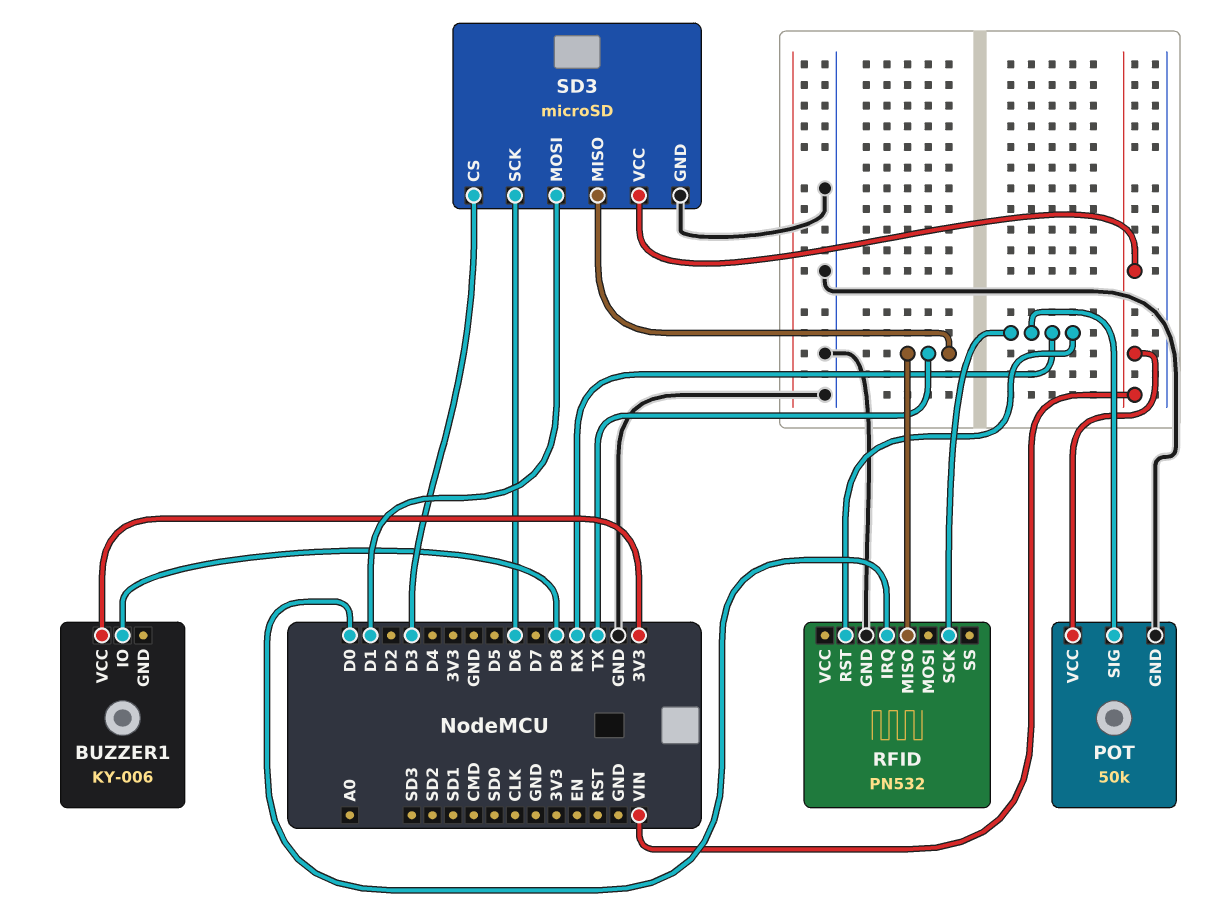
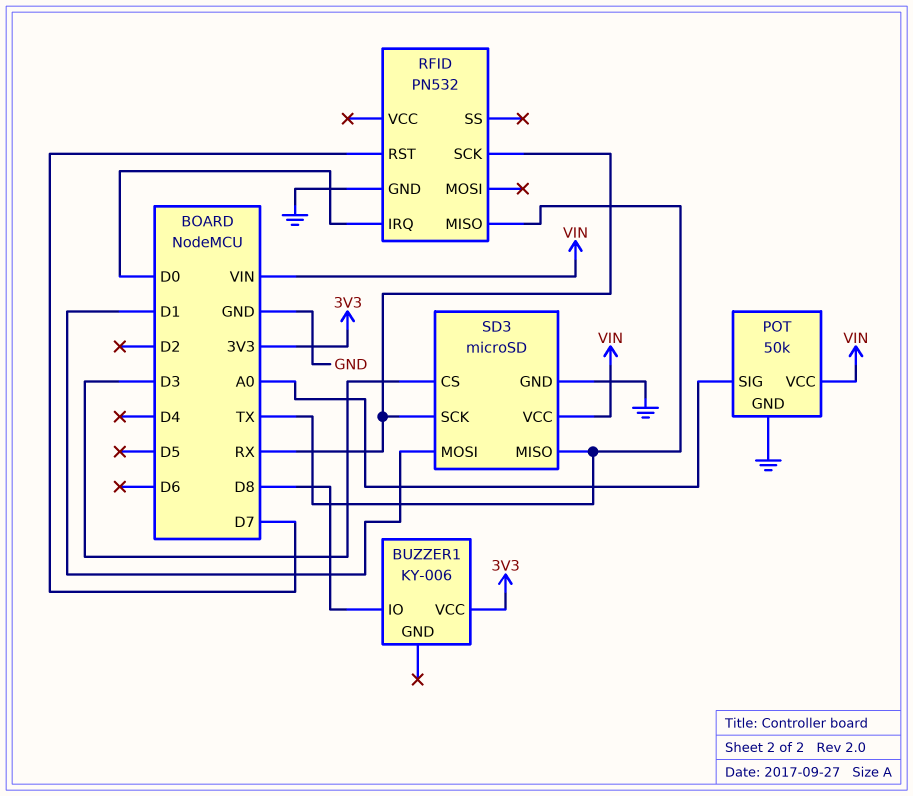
POT pin SIG: RX -> A0
RFID pin RST: RX -> D7
SD3 pin SCK: D6 -> RX

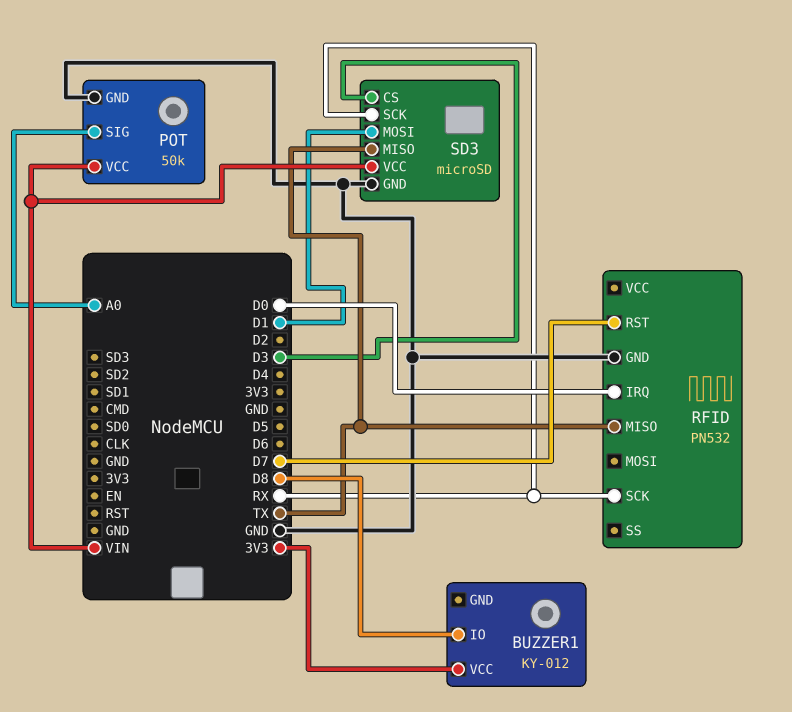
BUZZER1: KY-006 -> KY-012

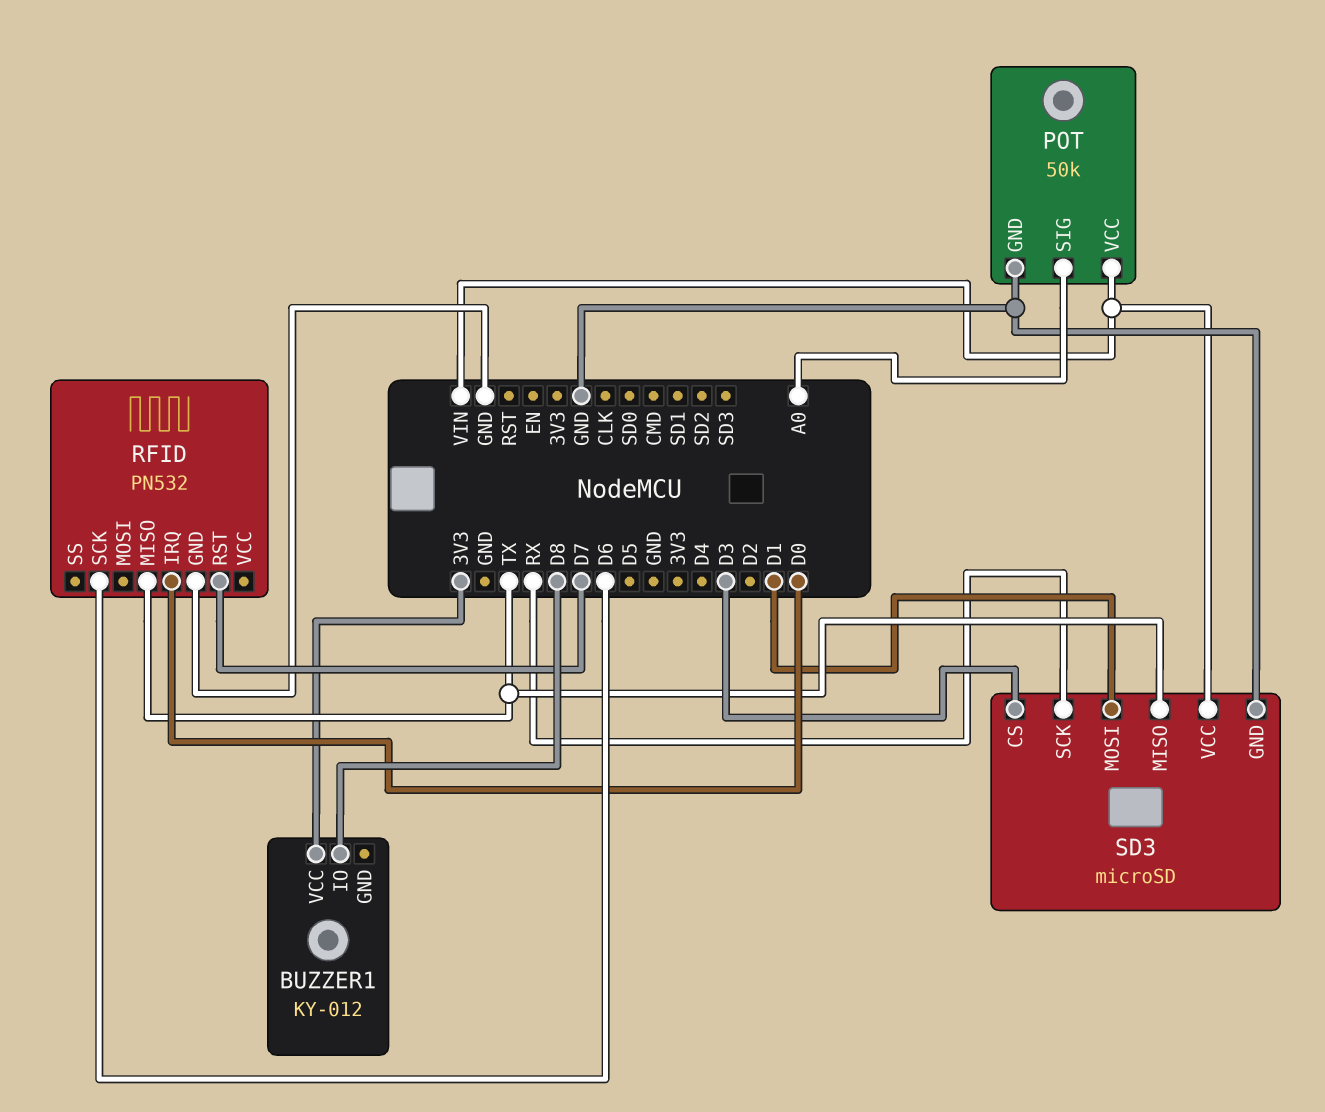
RFID pin SCK: RX -> D6

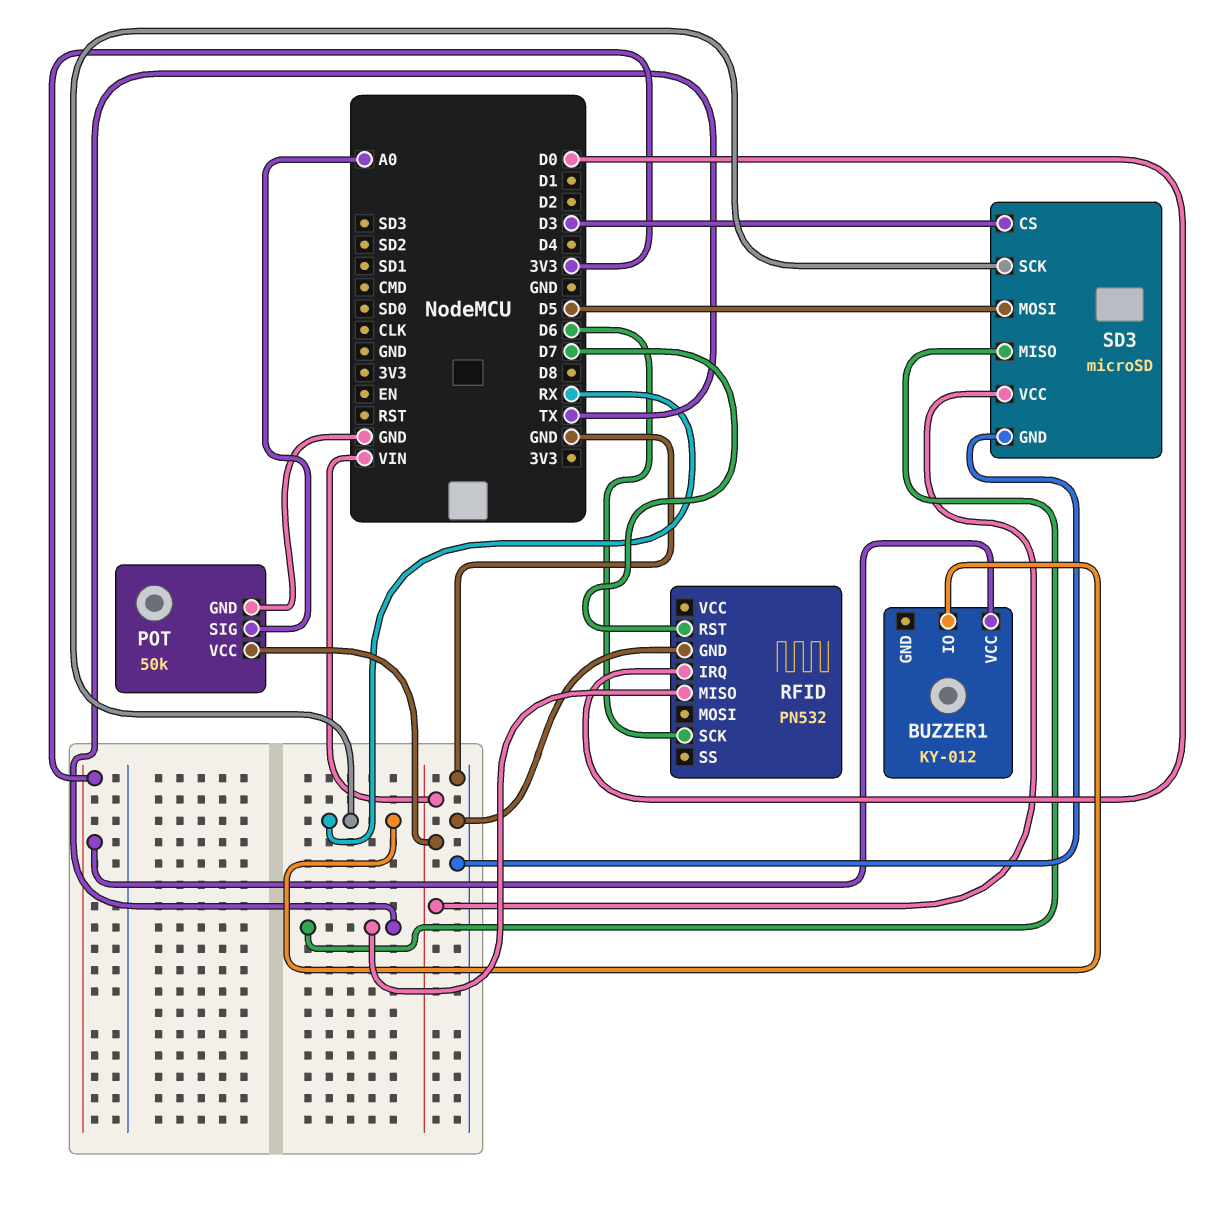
BUZZER1 pin IO: D8 -> RX
SD3 pin MOSI: D1 -> D5

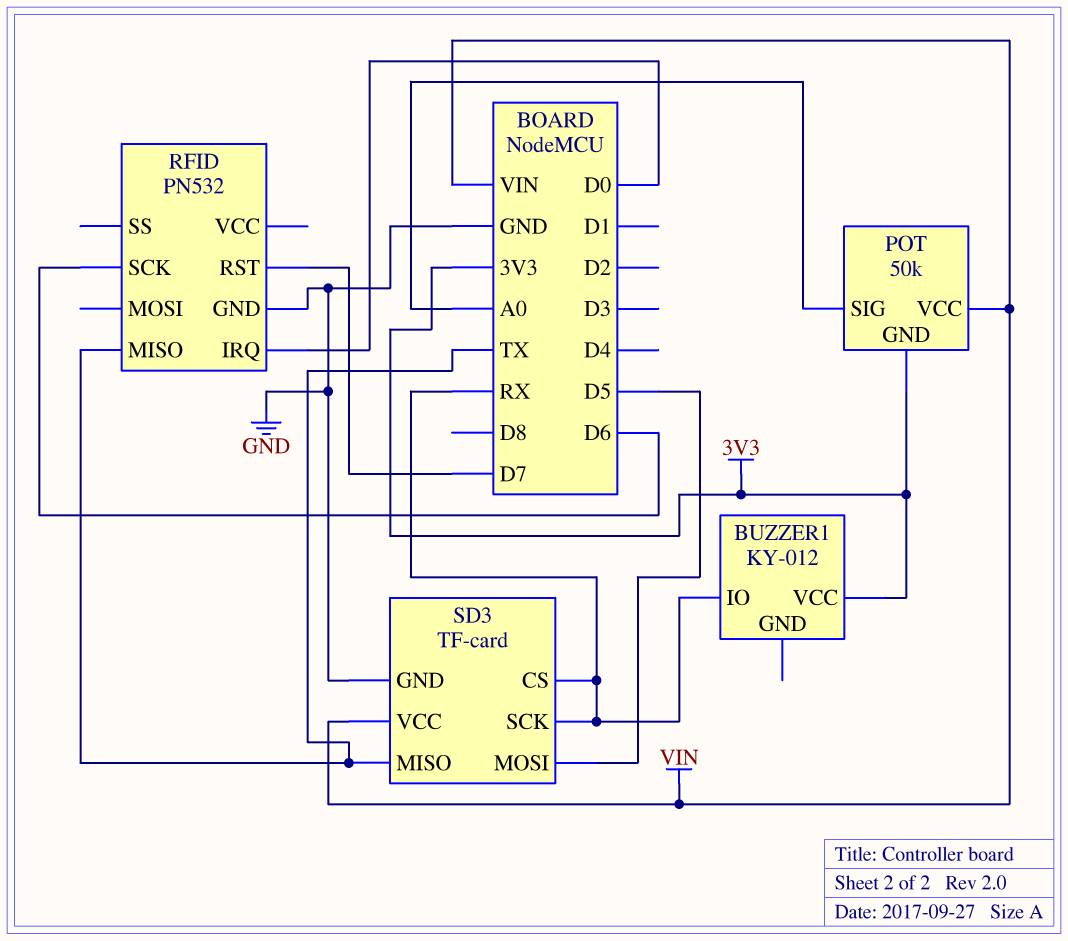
POT pin GND: GND -> 3V3
SD3: microSD -> TF-card
SD3 pin CS: D3 -> RX

